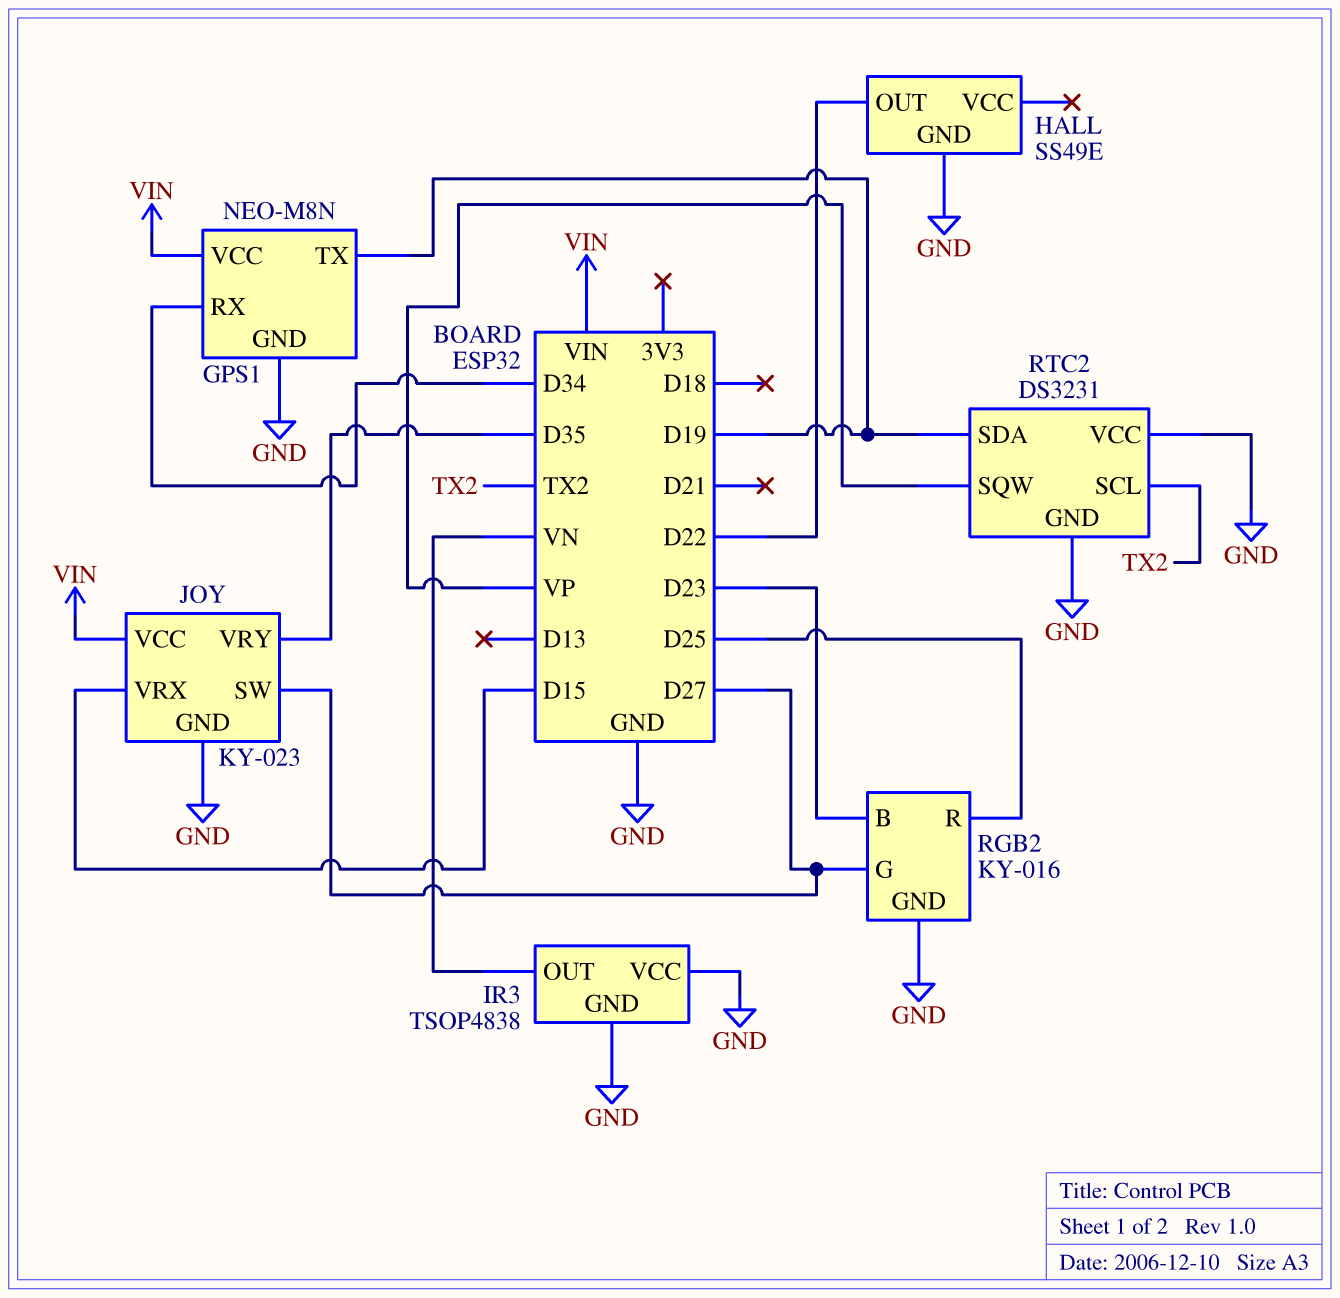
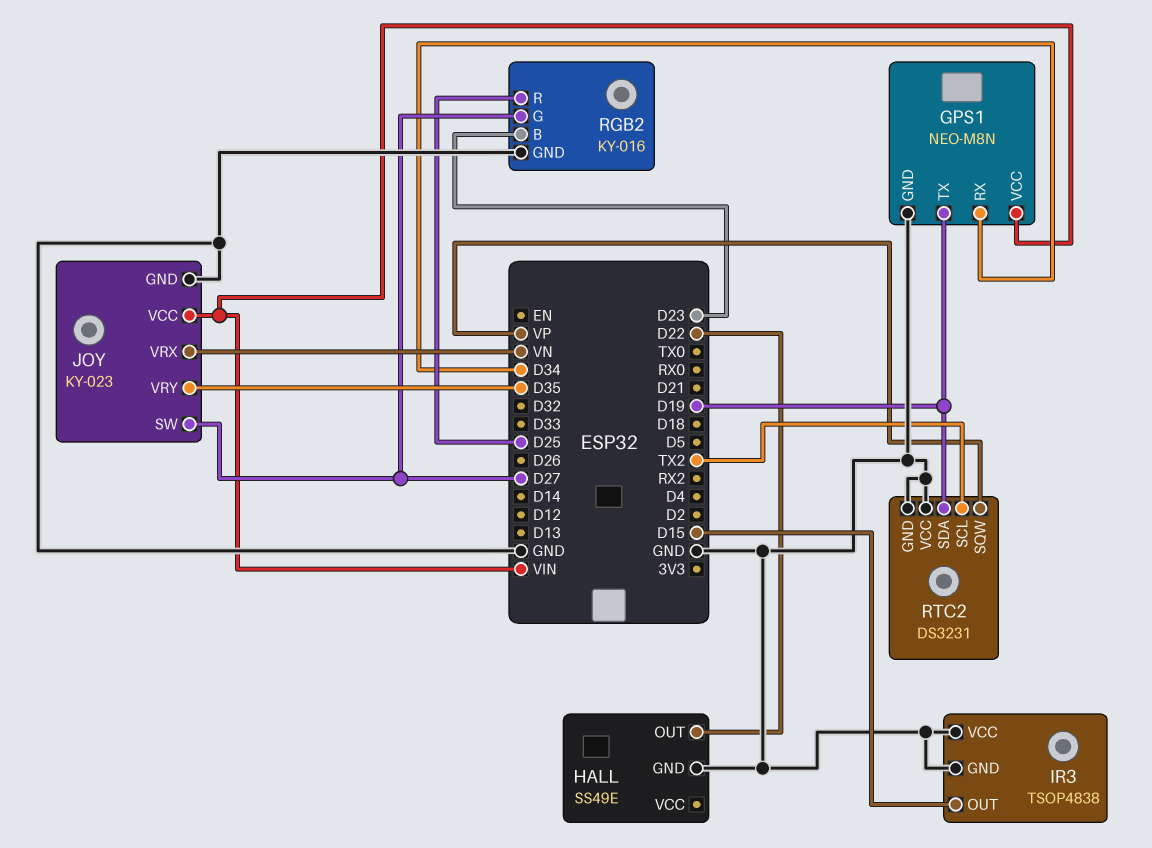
IR3 pin OUT: VN -> D15
JOY pin VRX: D15 -> VN

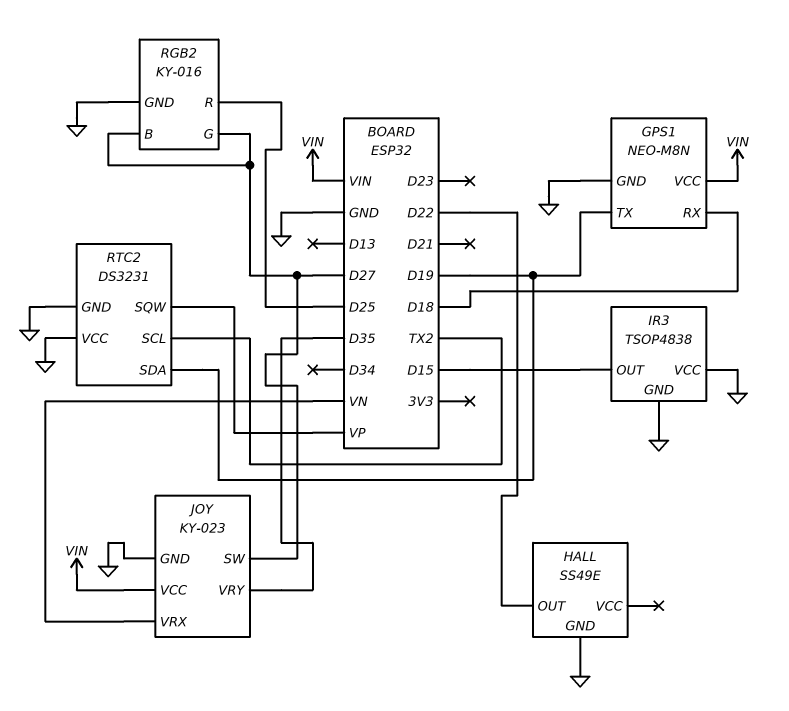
GPS1 pin RX: D34 -> D18
RGB2 pin B: D23 -> D27

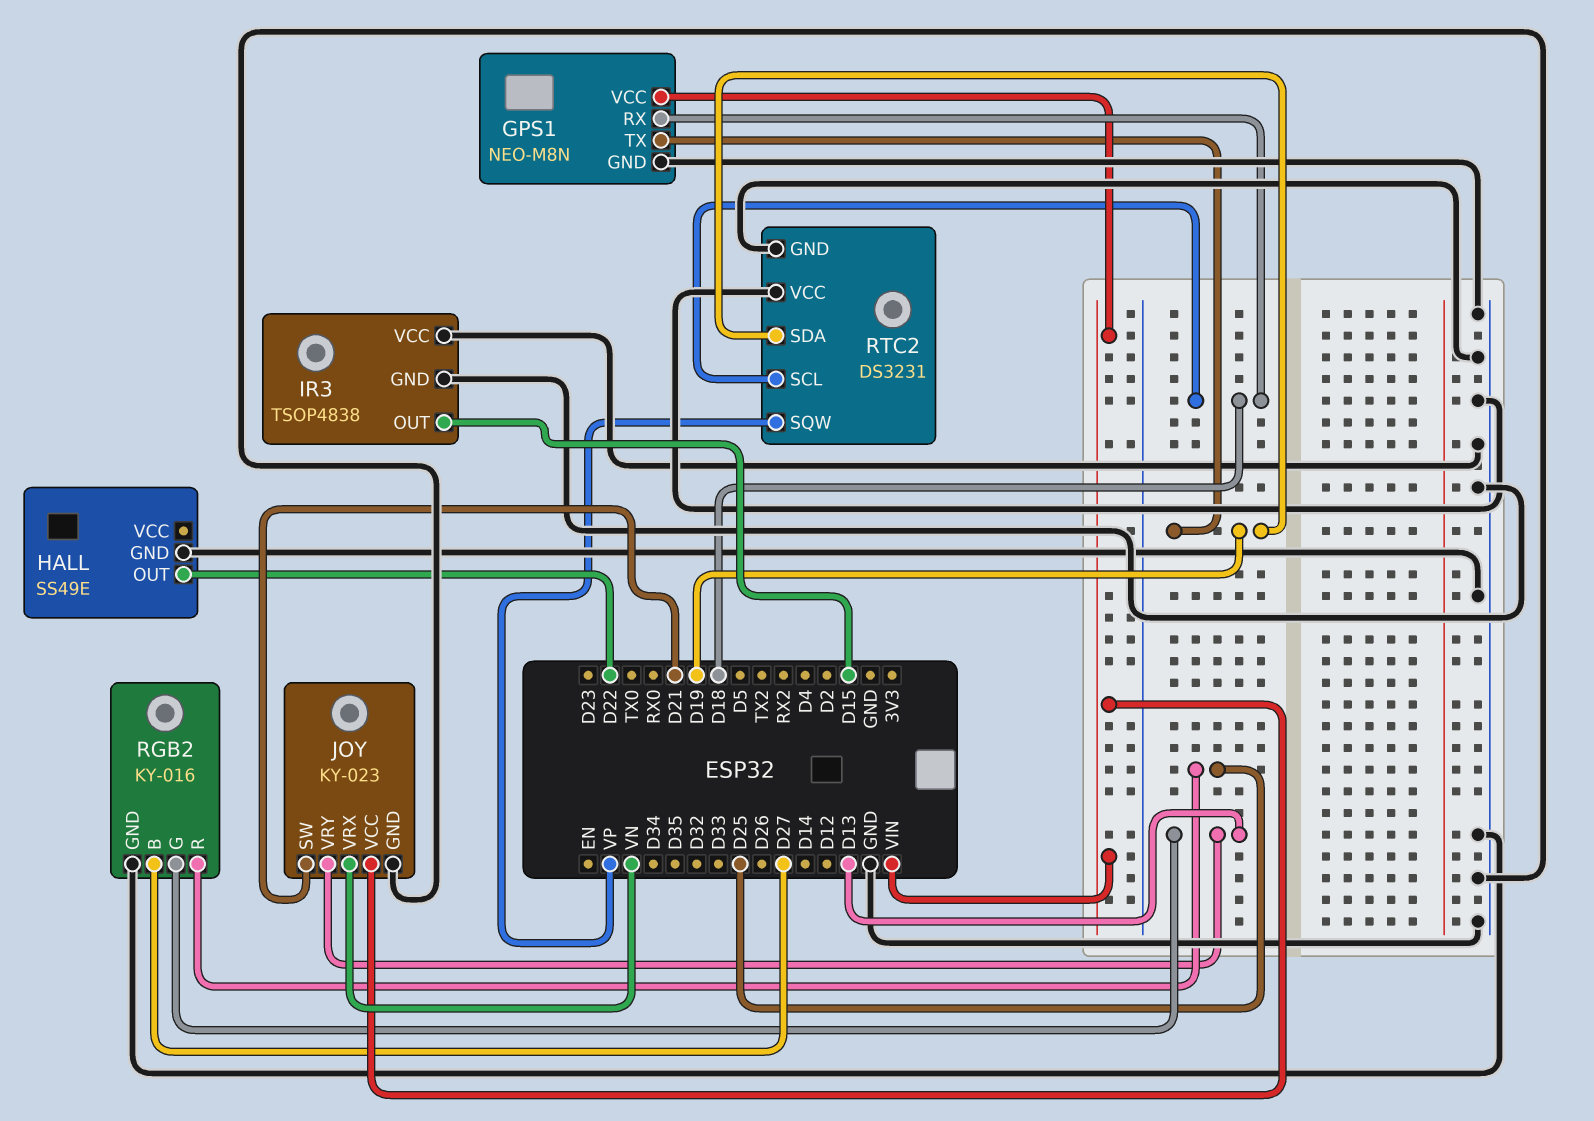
JOY pin SW: D27 -> D21
JOY pin VRY: D35 -> D13
RGB2 pin G: D27 -> D13
RTC2 pin SCL: TX2 -> D18

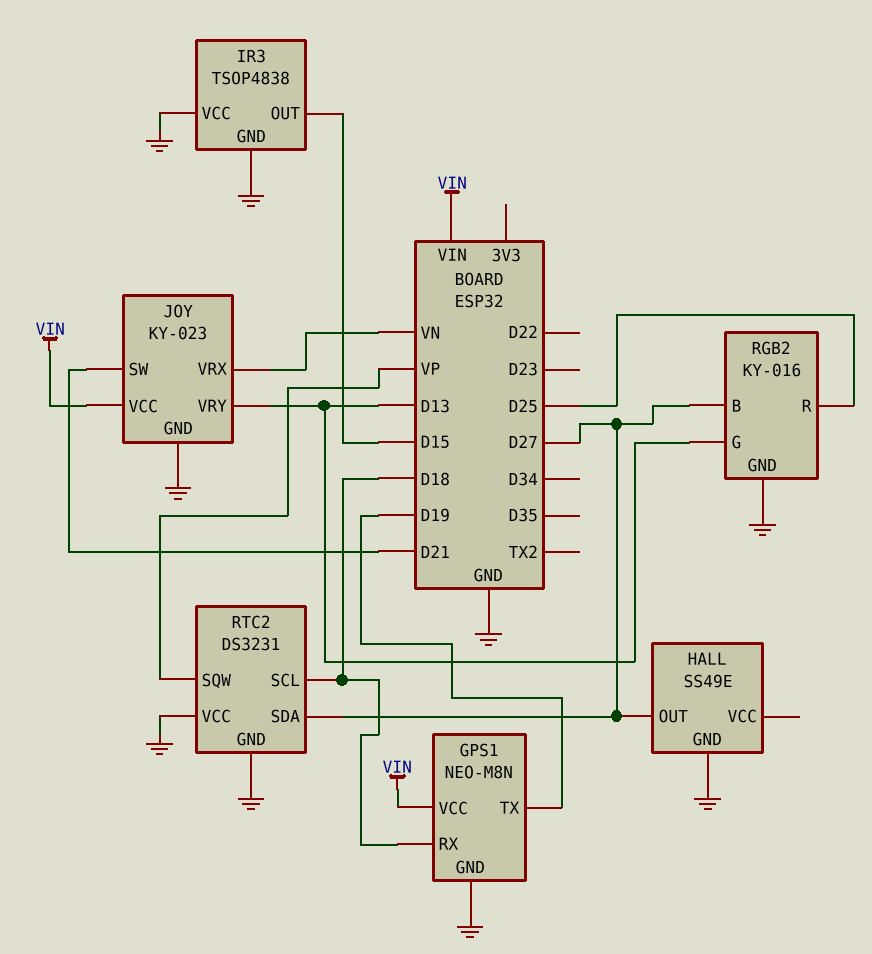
HALL pin OUT: D22 -> D27
RTC2 pin SDA: D19 -> D27

